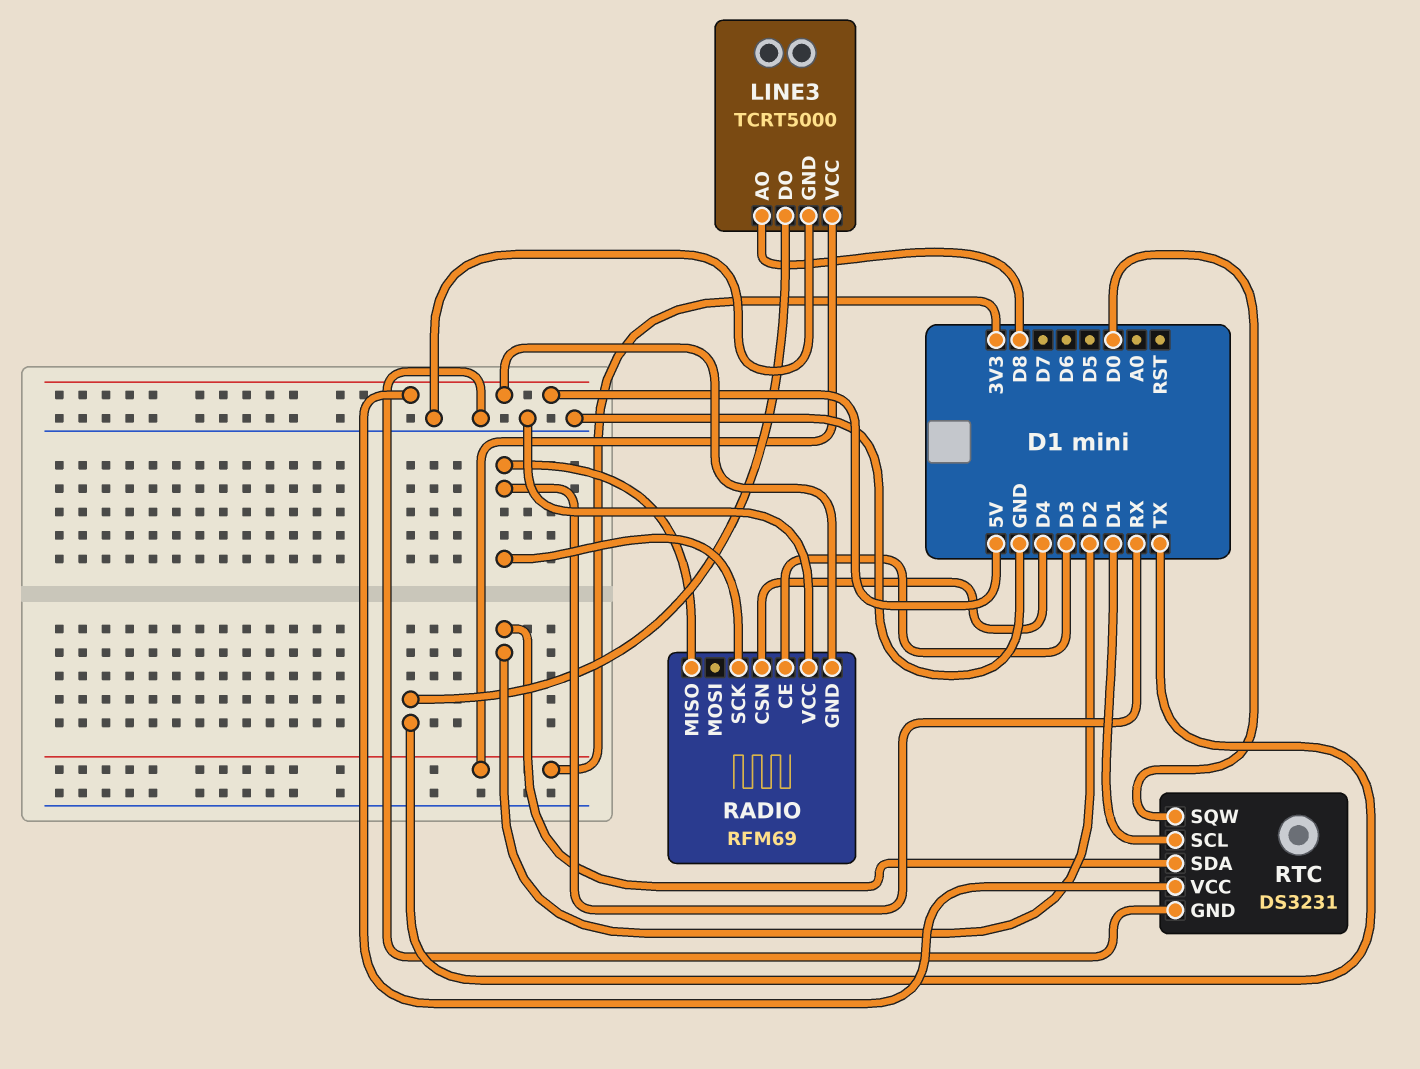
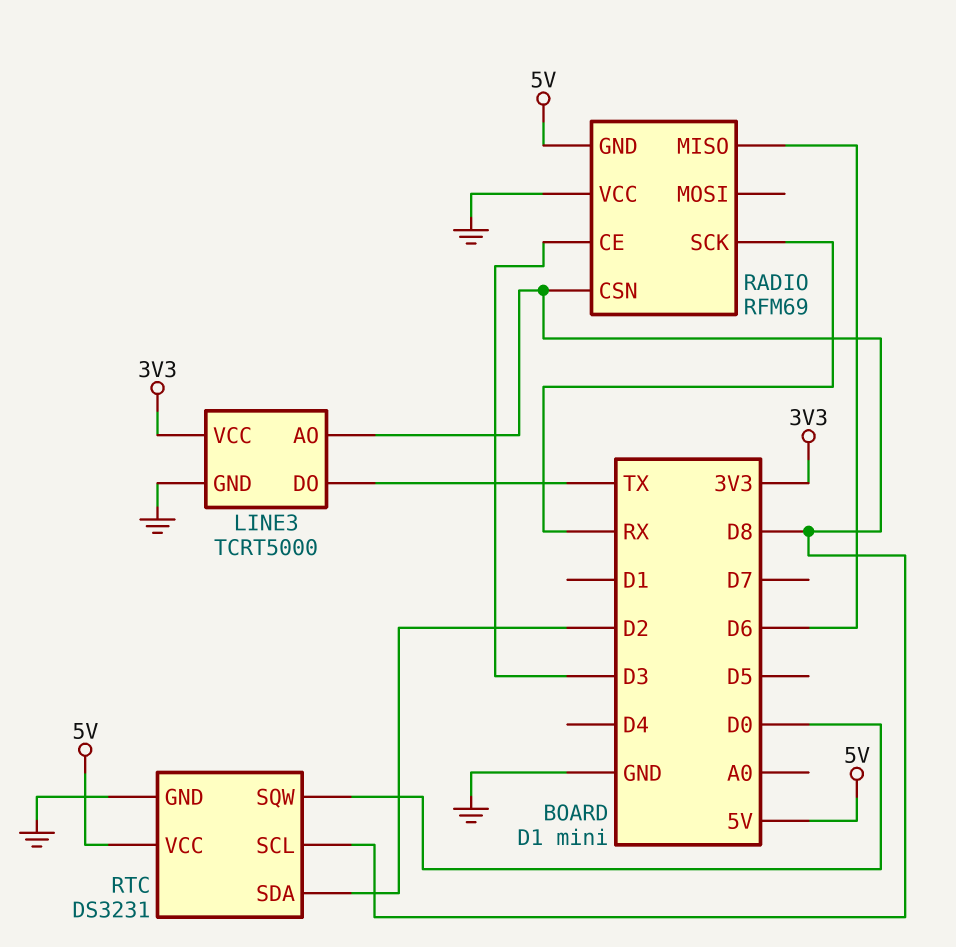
RADIO pin CSN: D4 -> D8
RADIO pin MISO: RX -> D6
RTC pin SCL: D1 -> D8

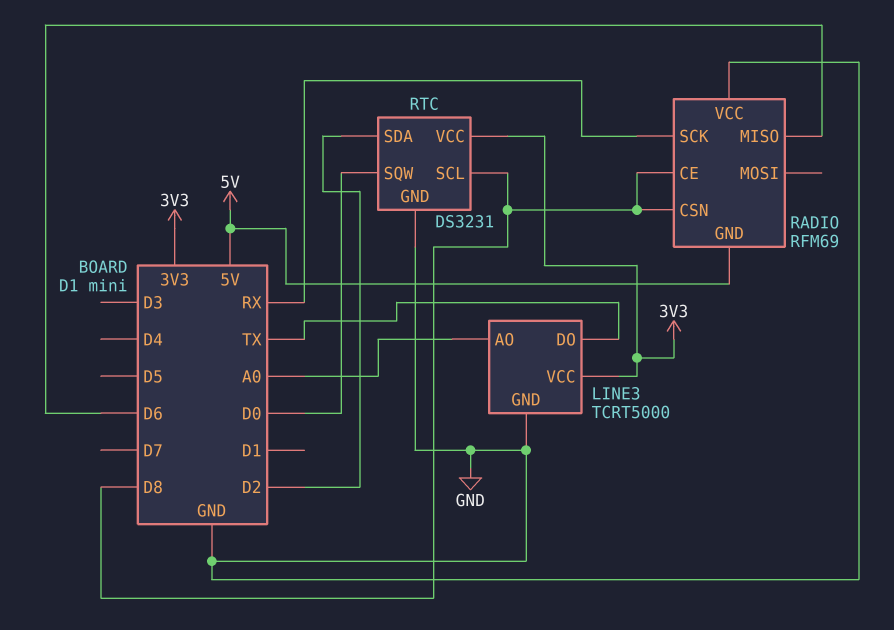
LINE3 pin AO: D8 -> A0
RADIO pin CE: D3 -> D8
RTC pin VCC: 5V -> 3V3

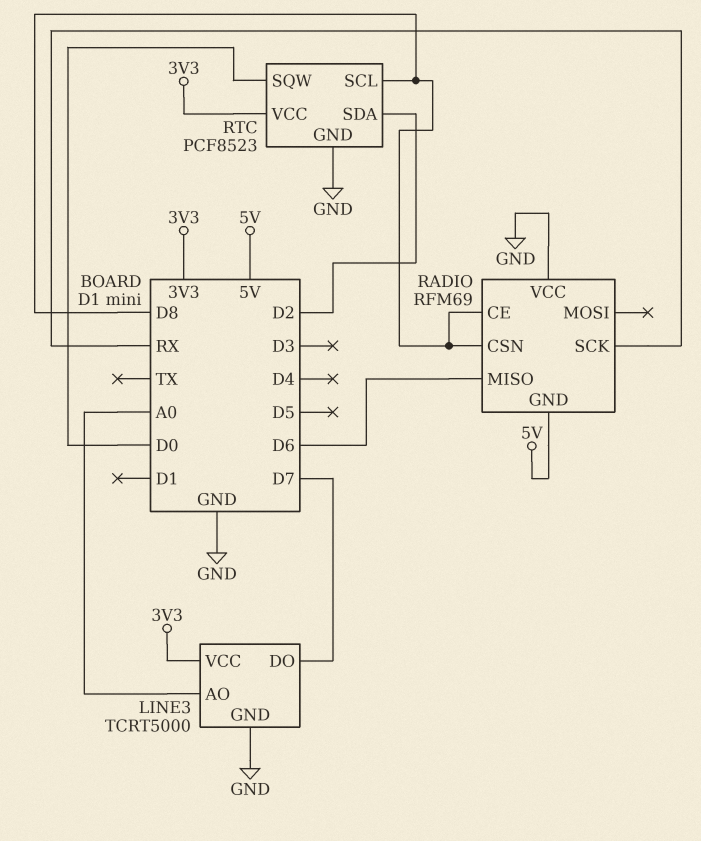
LINE3 pin DO: TX -> D7
RTC: DS3231 -> PCF8523

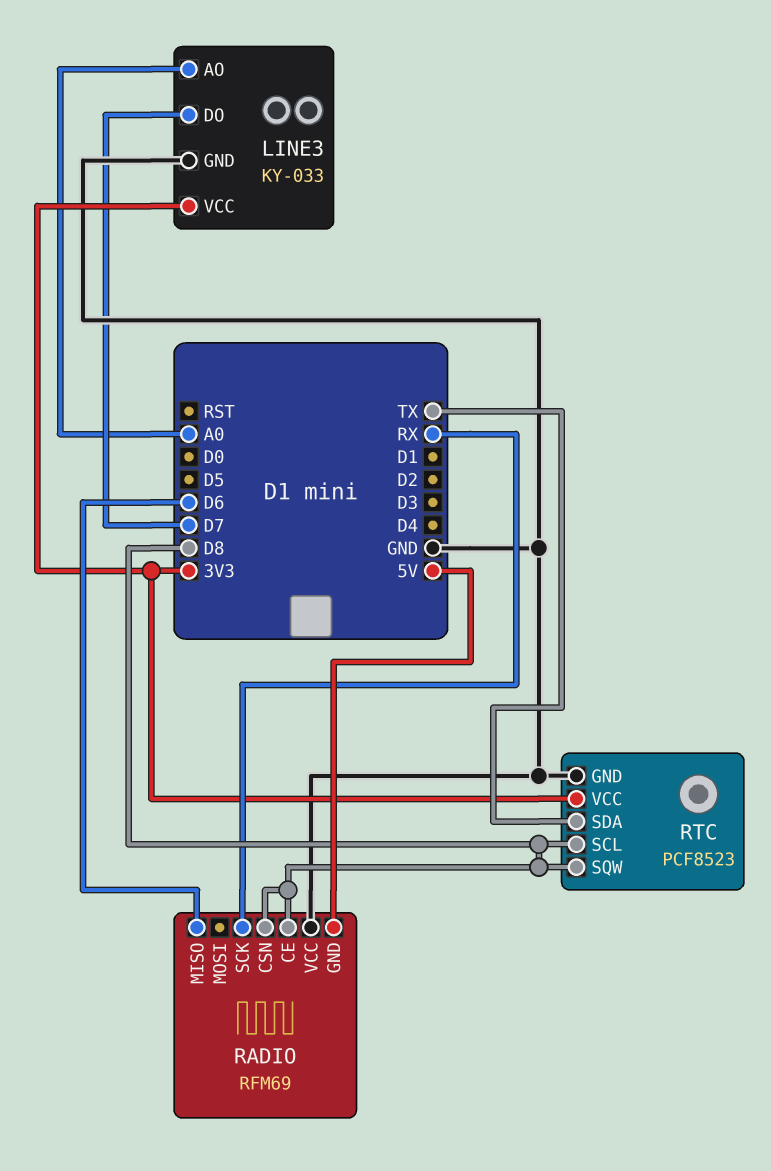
LINE3: TCRT5000 -> KY-033
RTC pin SDA: D2 -> TX
RTC pin SQW: D0 -> D8

